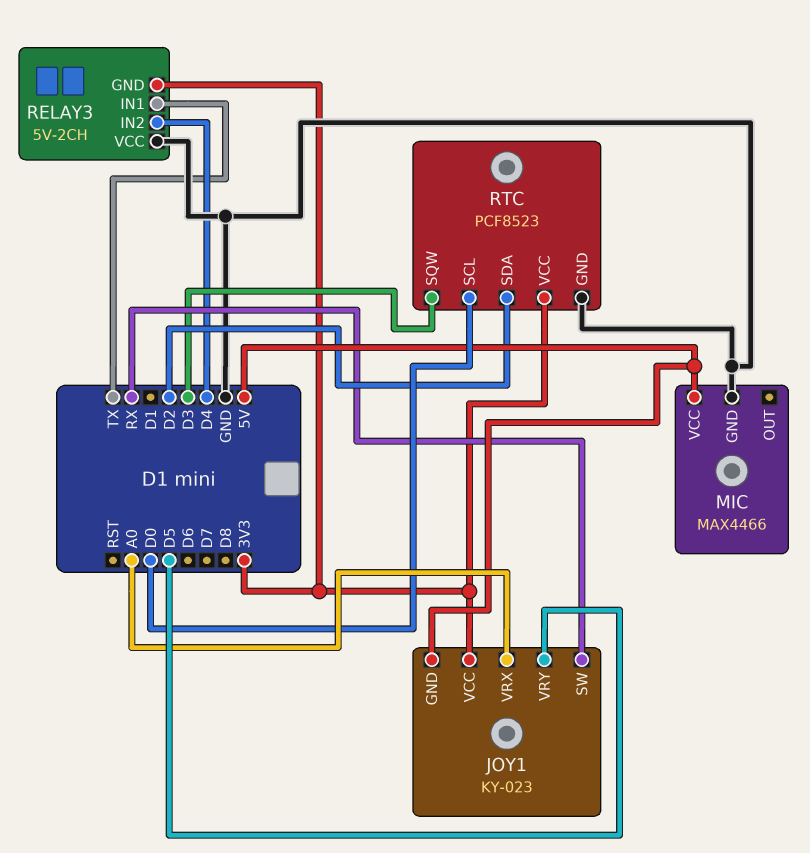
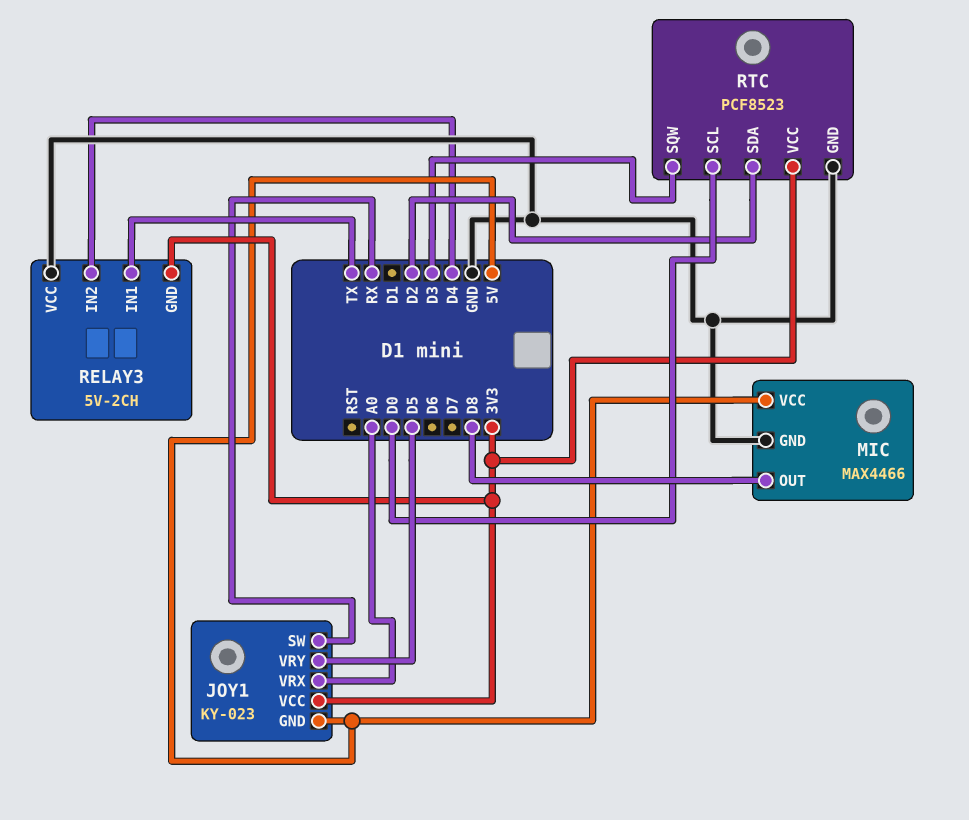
MIC pin OUT: none -> D8

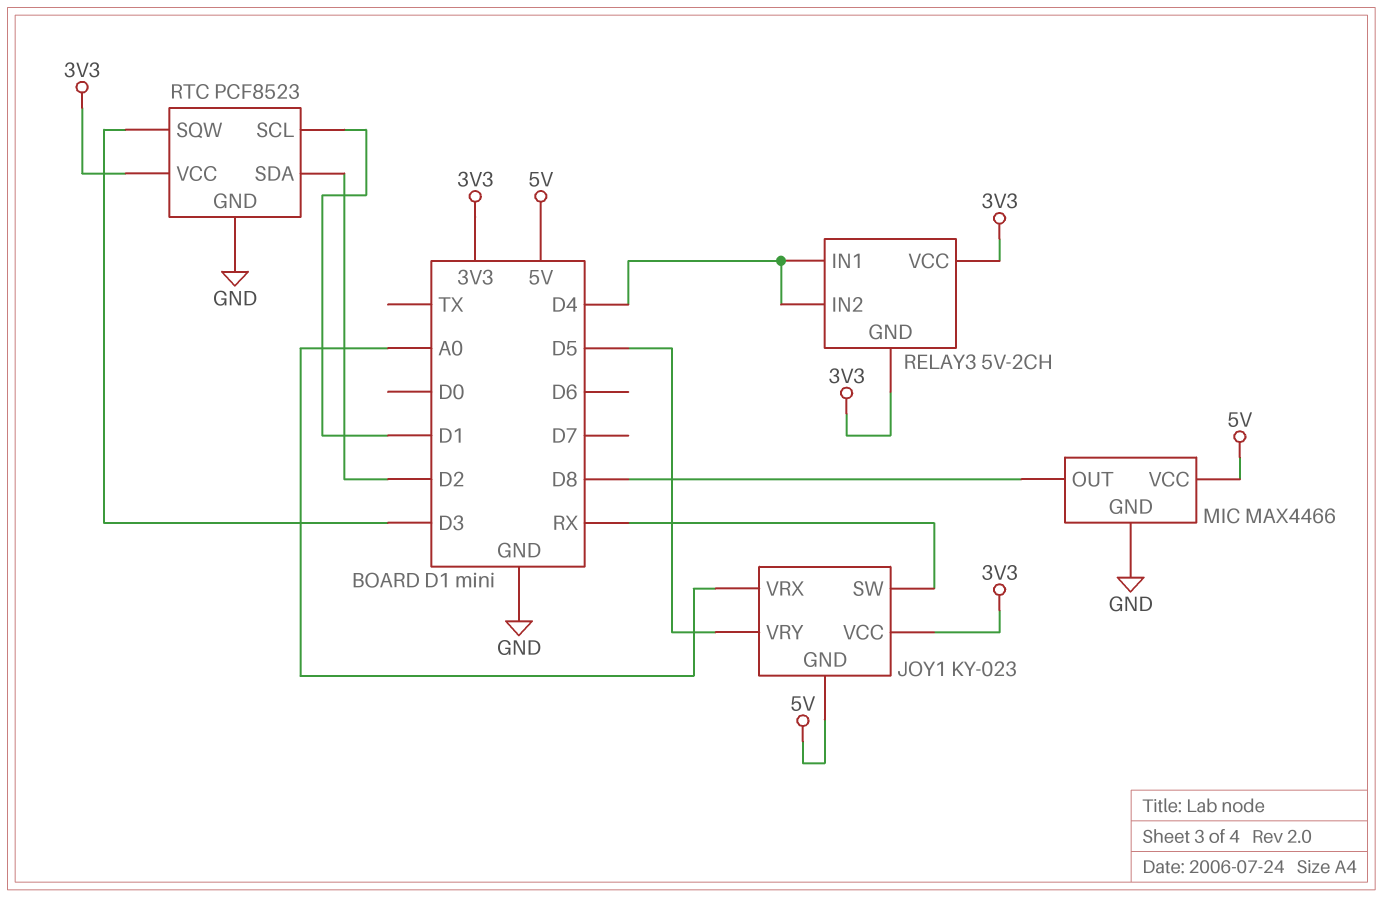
RELAY3 pin IN1: TX -> D4
RELAY3 pin VCC: GND -> 3V3
RTC pin SCL: D0 -> D1

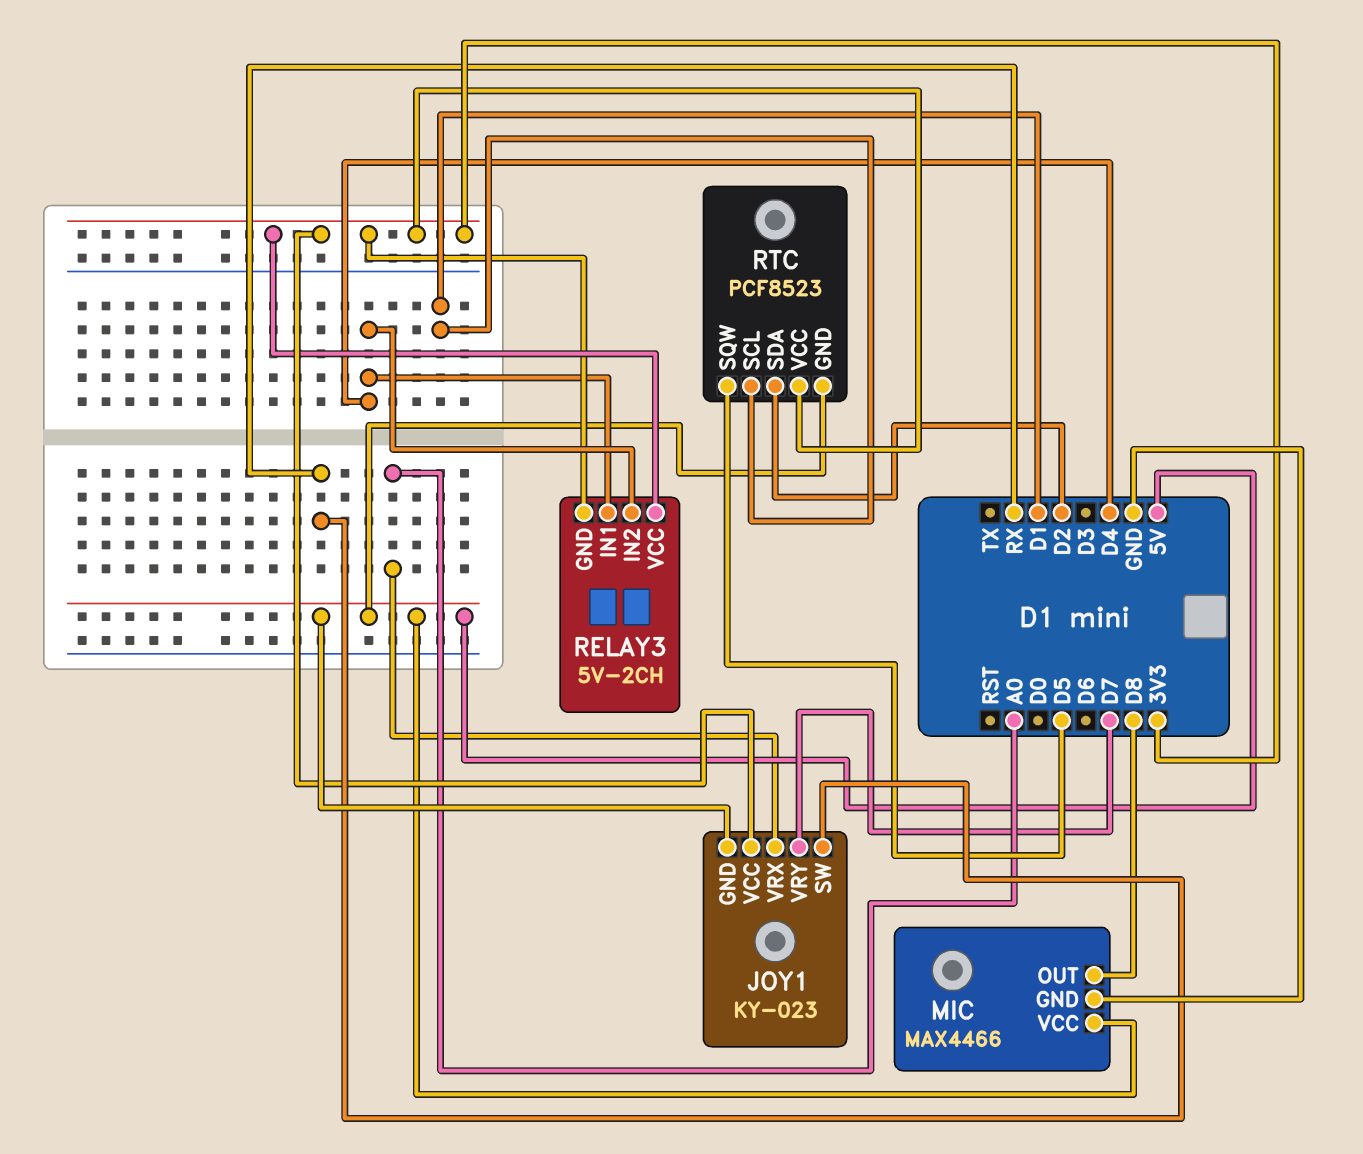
JOY1 pin VRY: D5 -> D7
RTC pin GND: GND -> 5V
RTC pin SQW: D3 -> D5

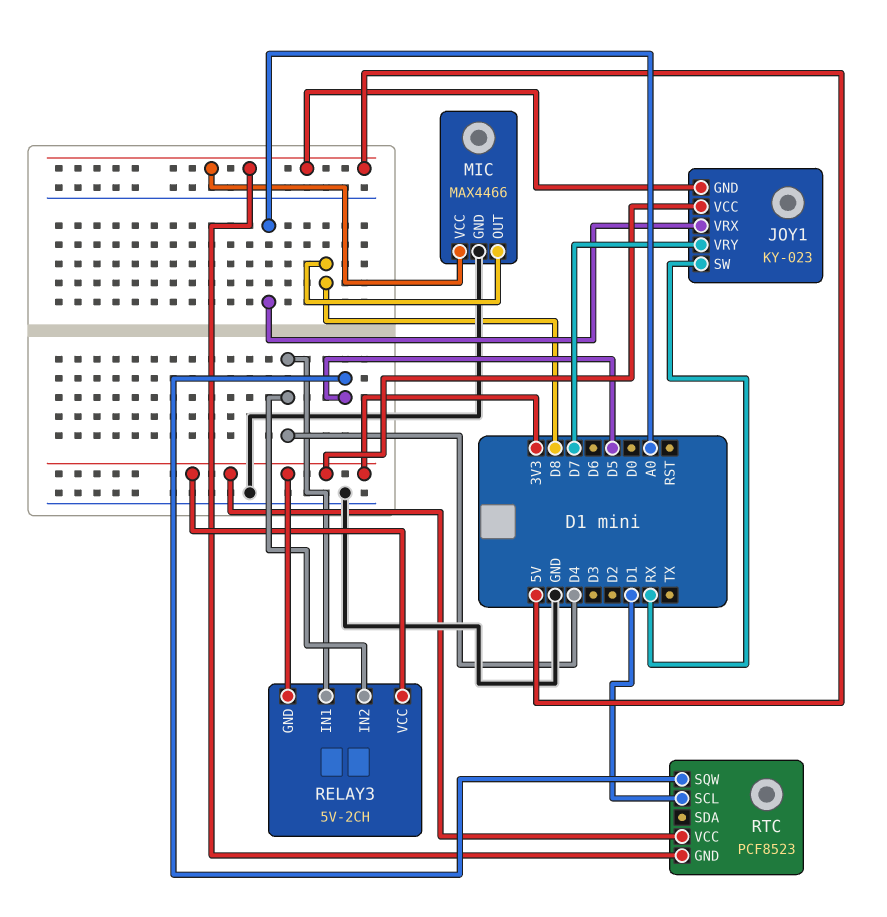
RTC pin SDA: D2 -> none

